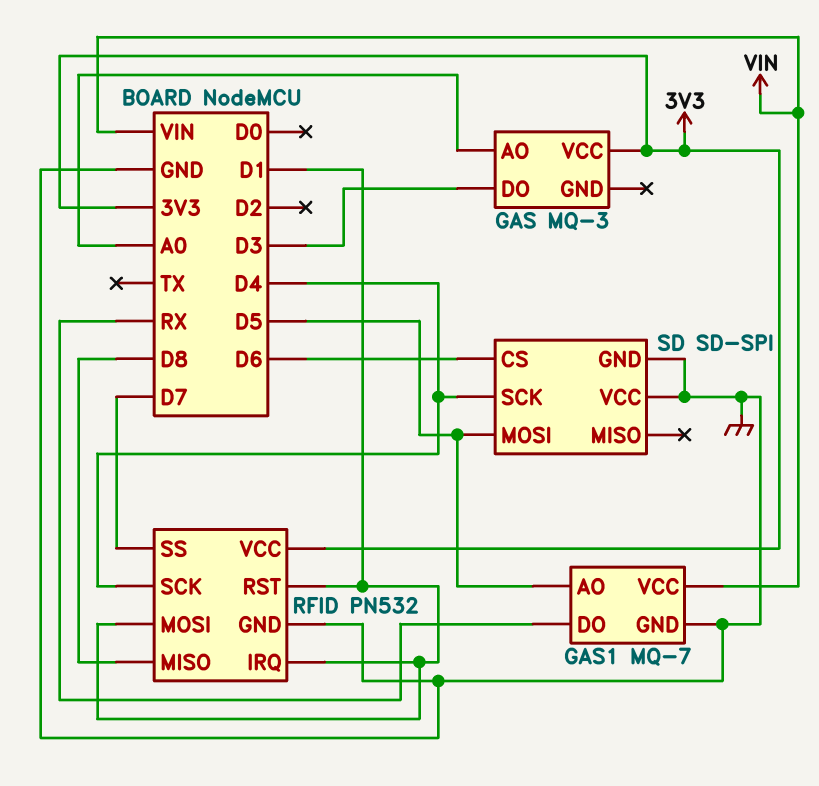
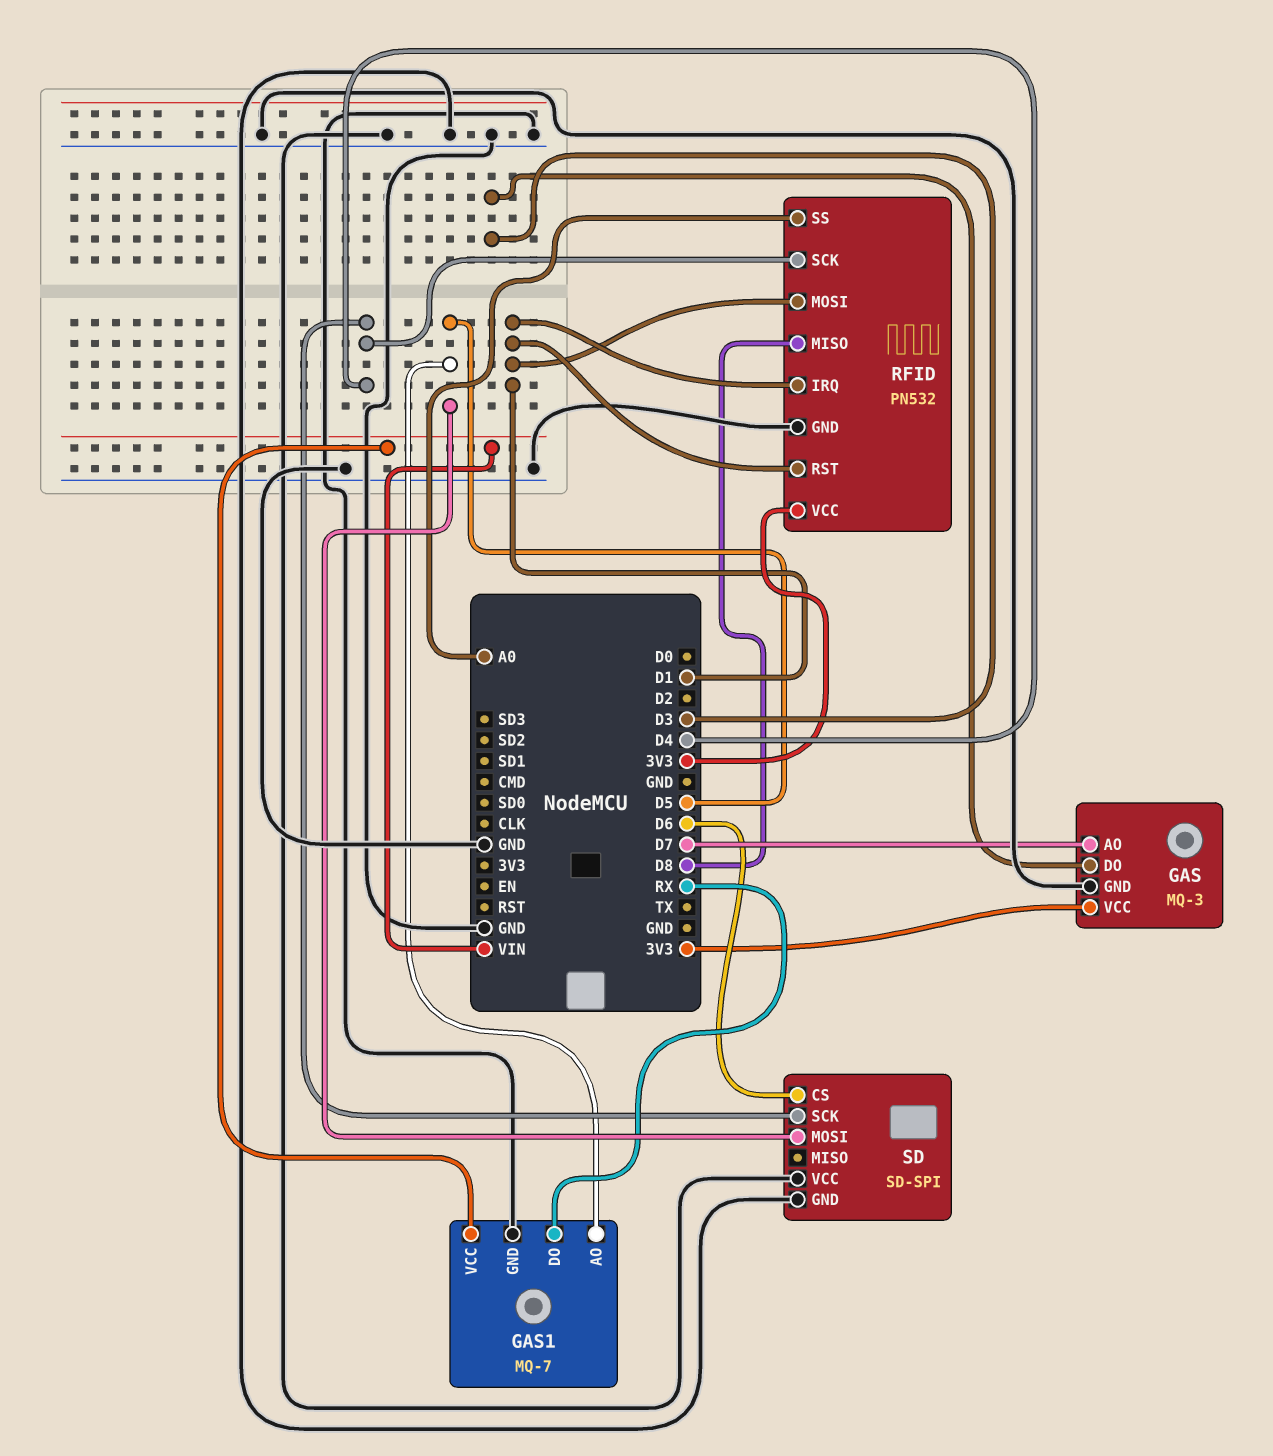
GAS pin AO: A0 -> D7
GAS pin GND: none -> GND
RFID pin SS: D7 -> A0

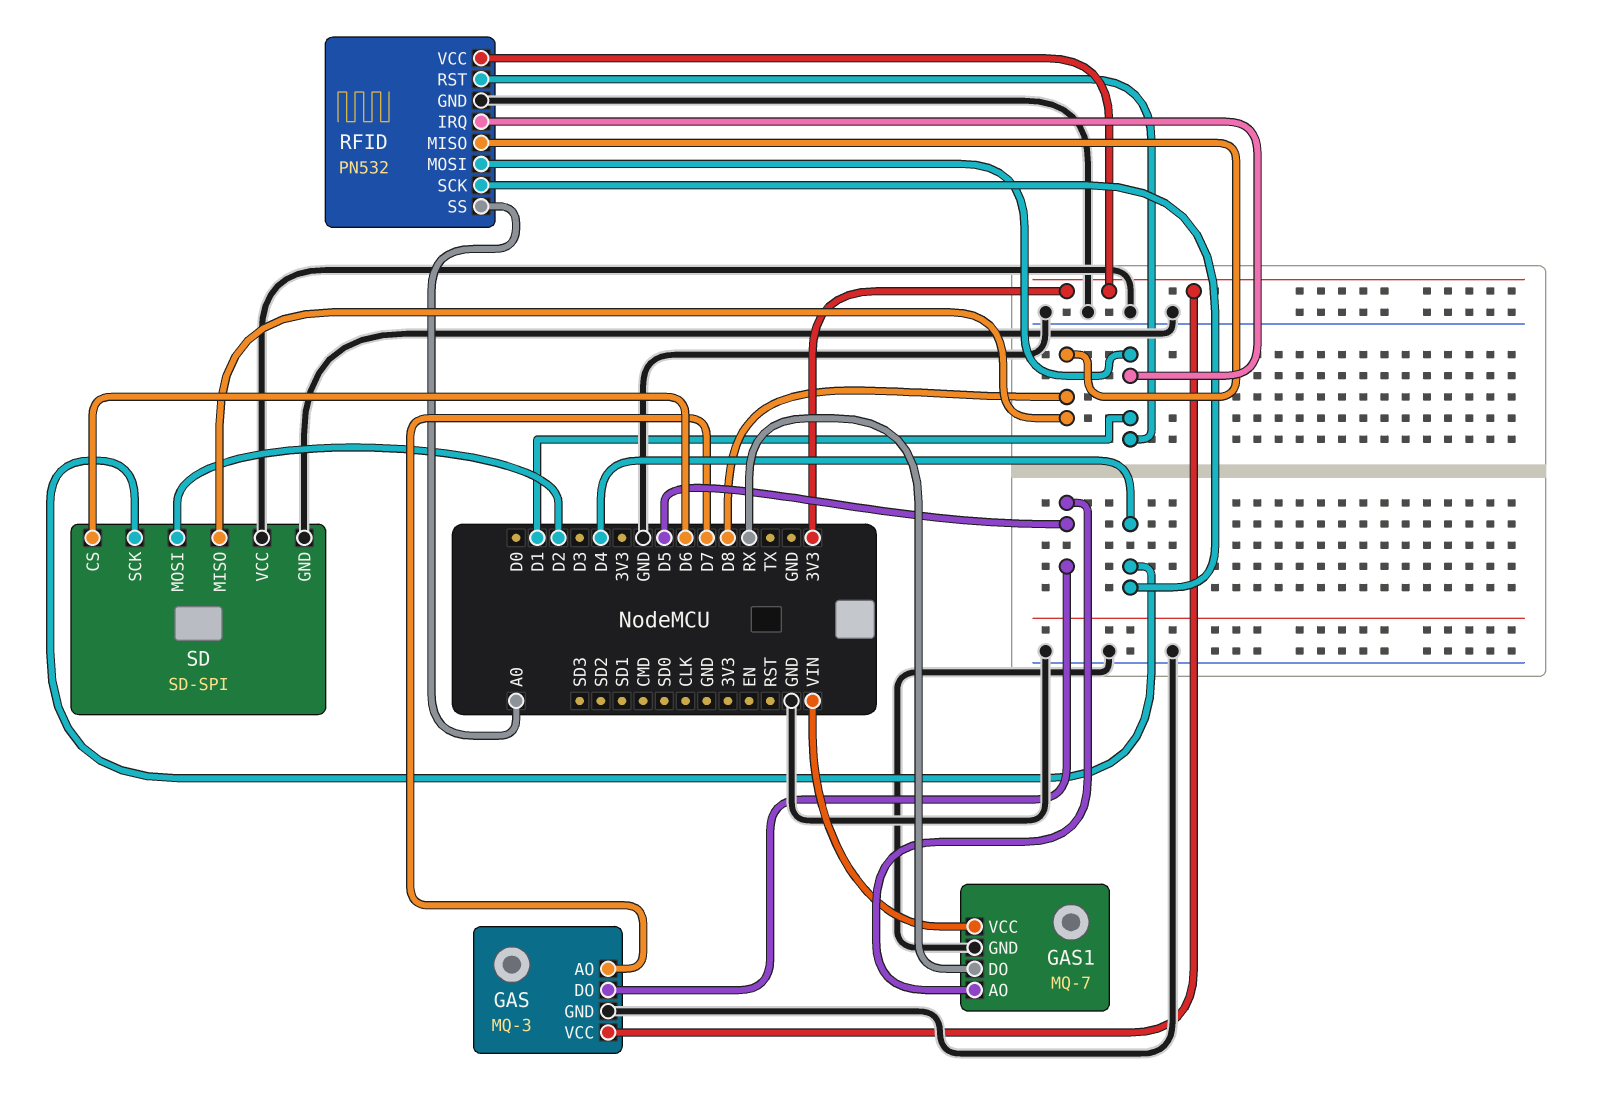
GAS pin DO: D3 -> D5
SD pin MISO: none -> D8
SD pin MOSI: D5 -> D2

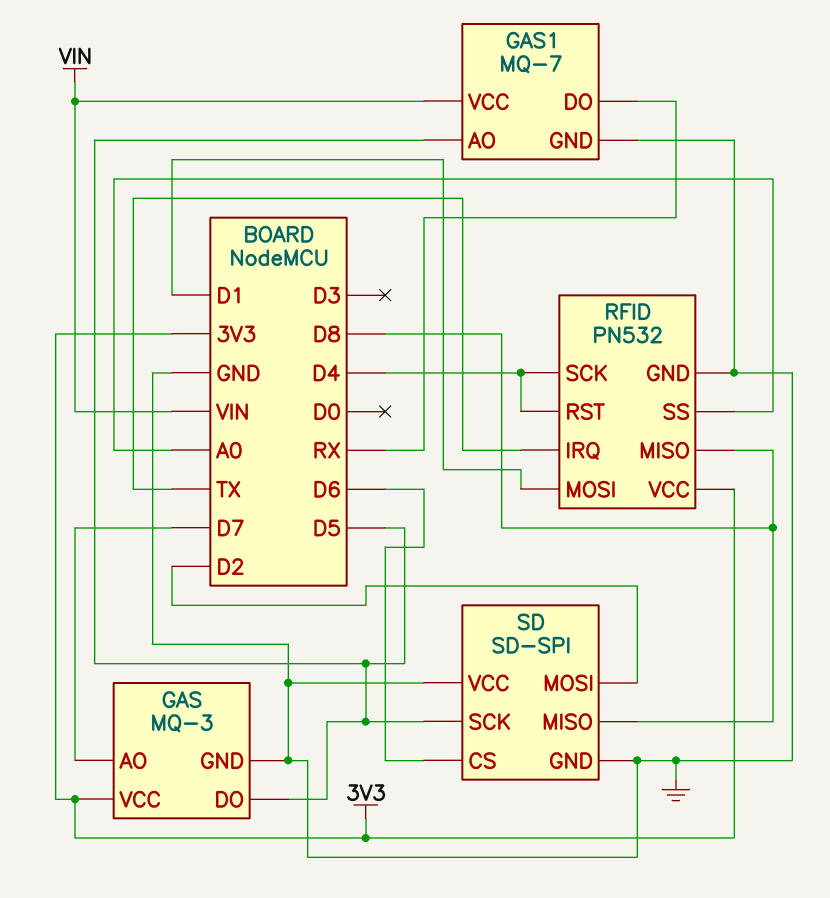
RFID pin IRQ: D1 -> TX
RFID pin RST: D1 -> D4
SD pin SCK: D4 -> D5

